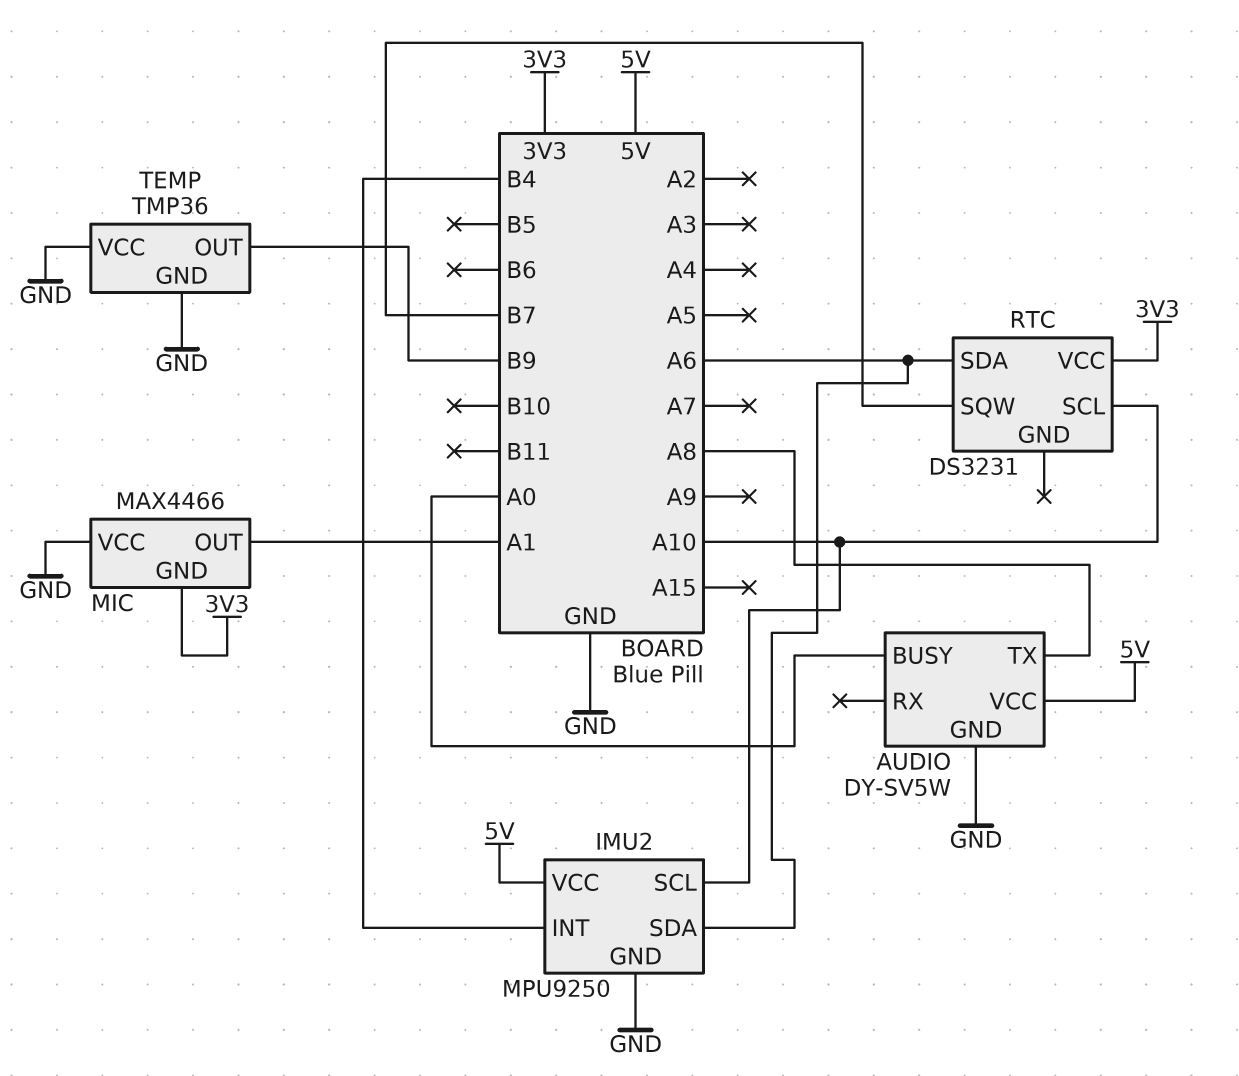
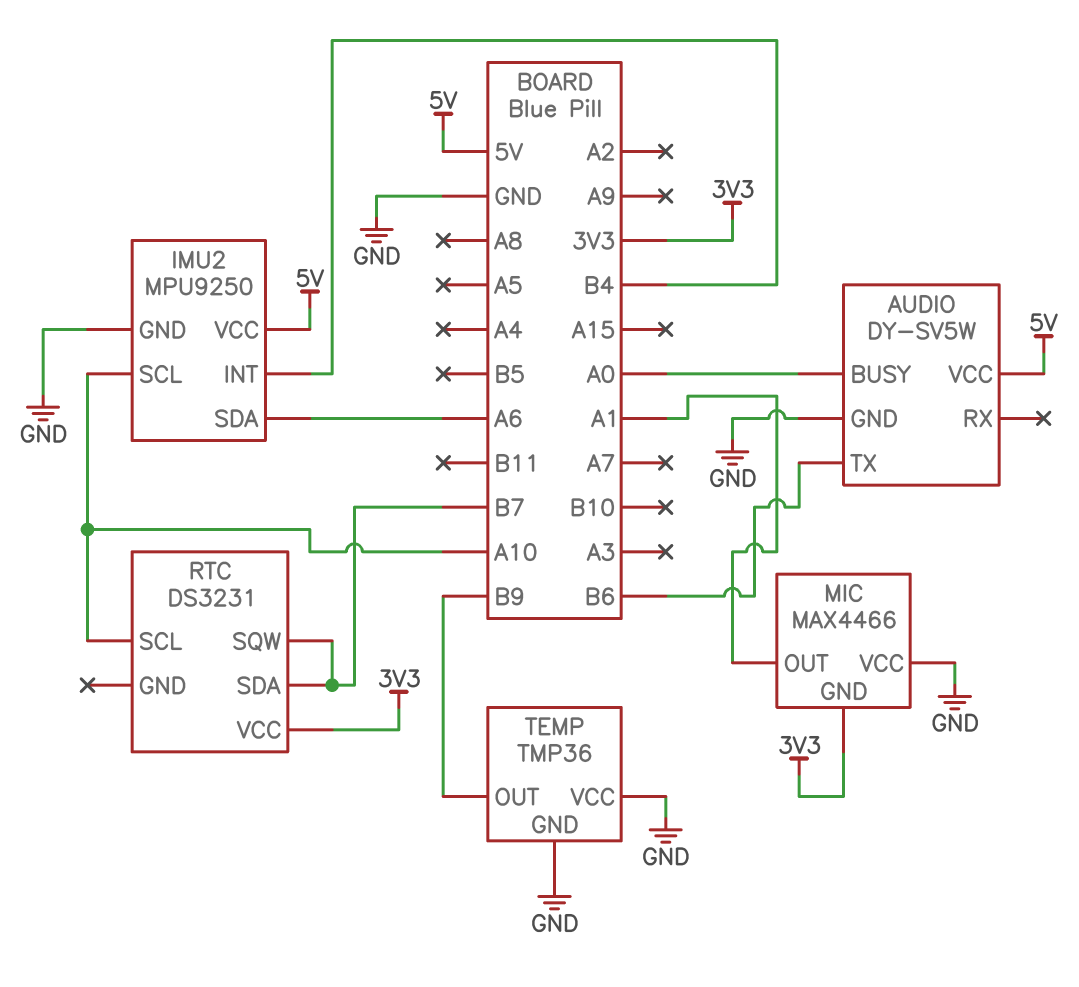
AUDIO pin TX: A8 -> B6
RTC pin SDA: A6 -> B7

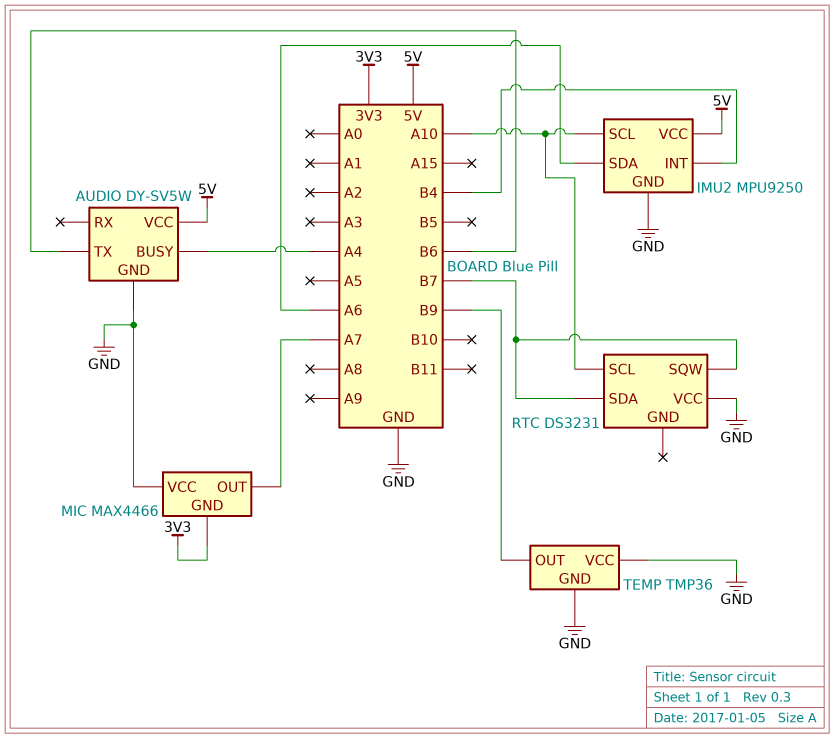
AUDIO pin BUSY: A0 -> A4
MIC pin OUT: A1 -> A7
RTC pin VCC: 3V3 -> GND

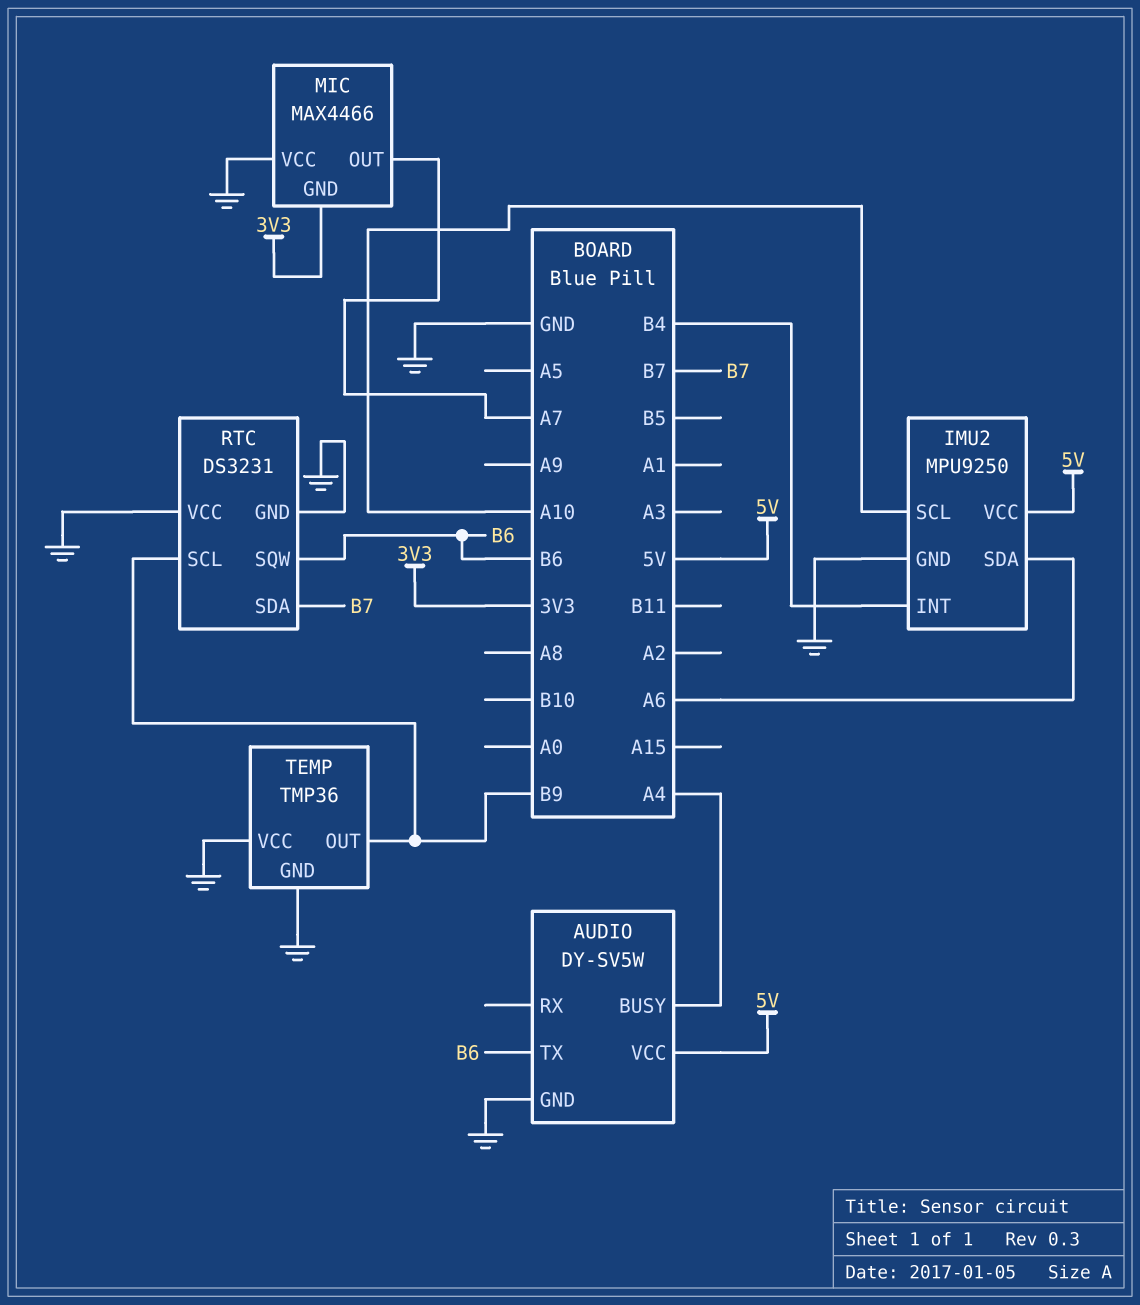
RTC pin GND: none -> GND
RTC pin SCL: A10 -> B9
RTC pin SQW: B7 -> B6

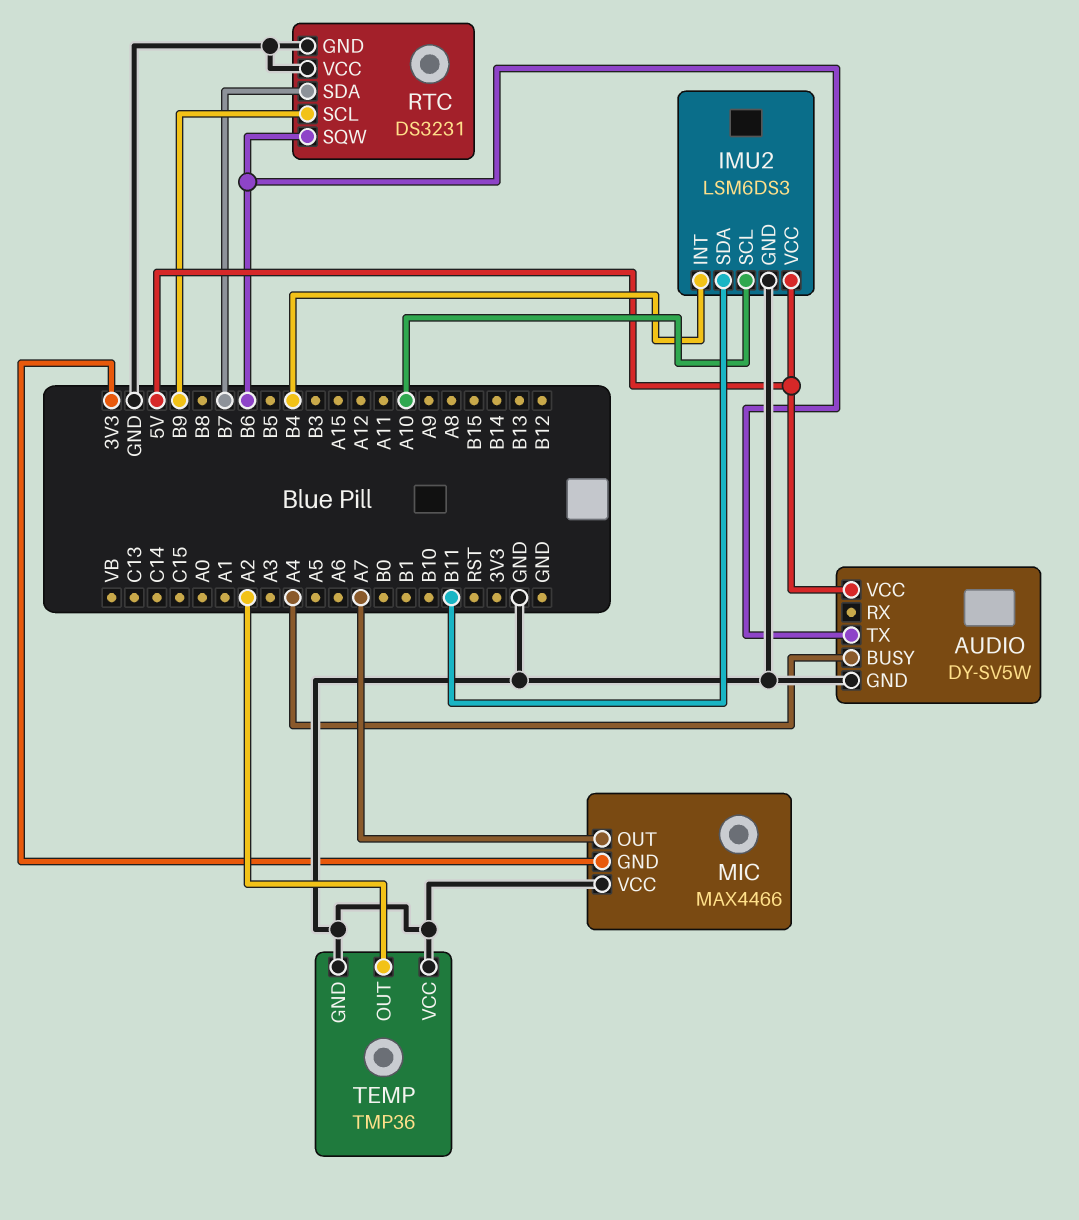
IMU2: MPU9250 -> LSM6DS3
IMU2 pin SDA: A6 -> B11
TEMP pin OUT: B9 -> A2

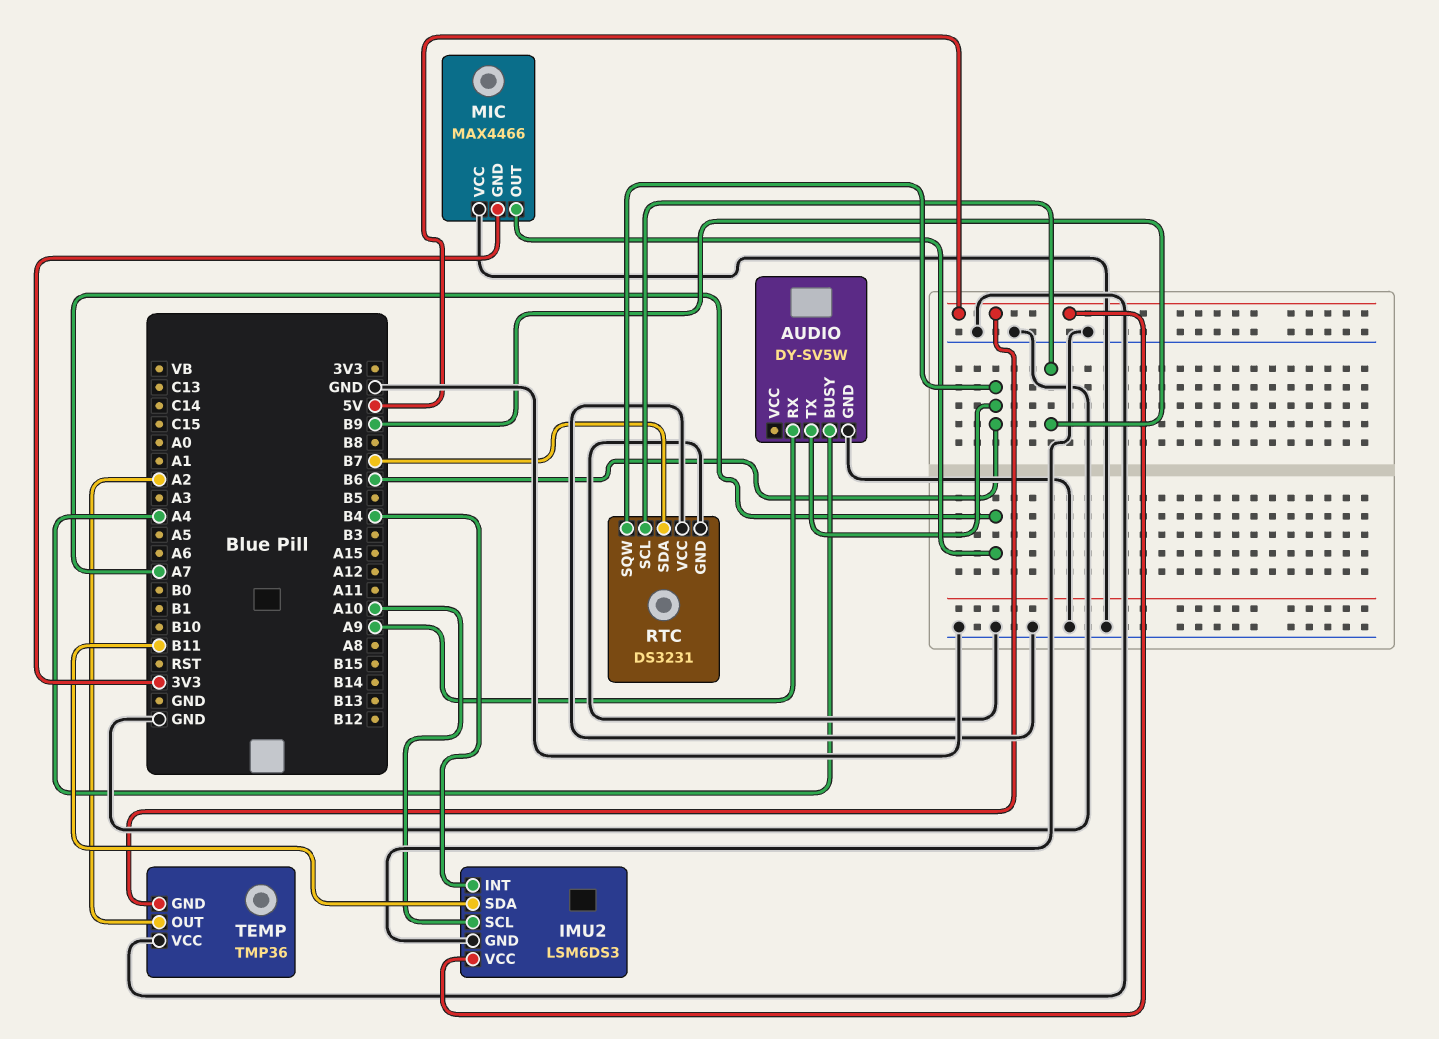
AUDIO pin RX: none -> A9
AUDIO pin VCC: 5V -> none
TEMP pin GND: GND -> 5V

